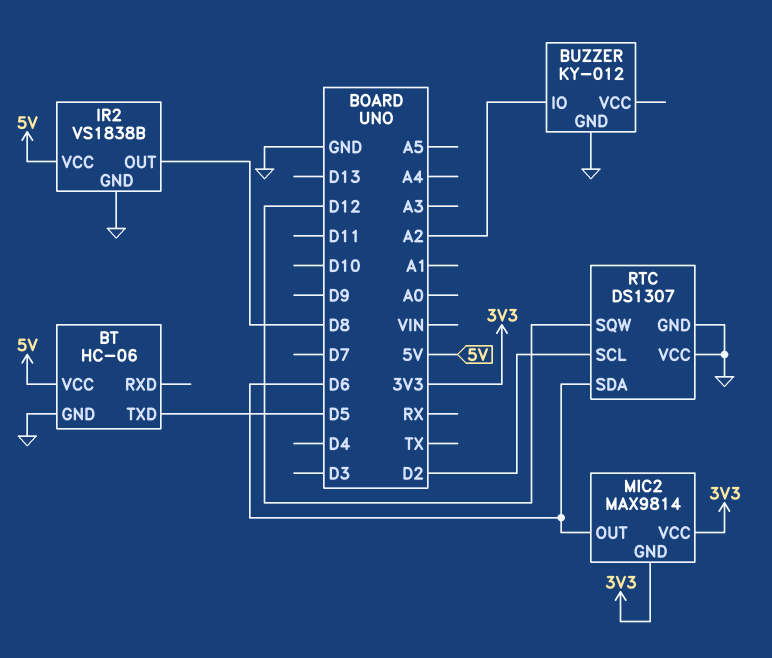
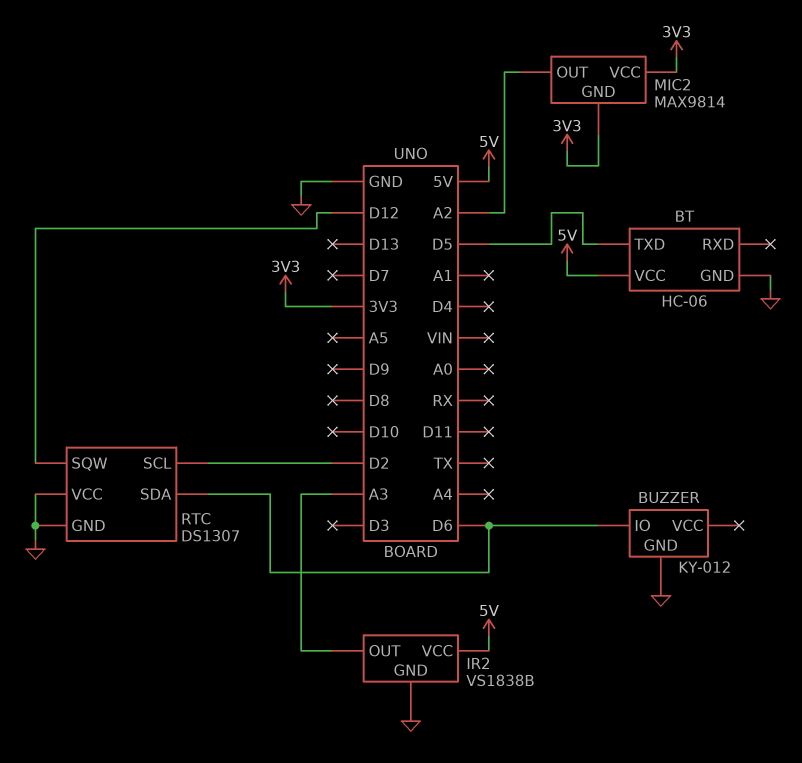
BUZZER pin IO: A2 -> D6
IR2 pin OUT: D8 -> A3
MIC2 pin OUT: D6 -> A2

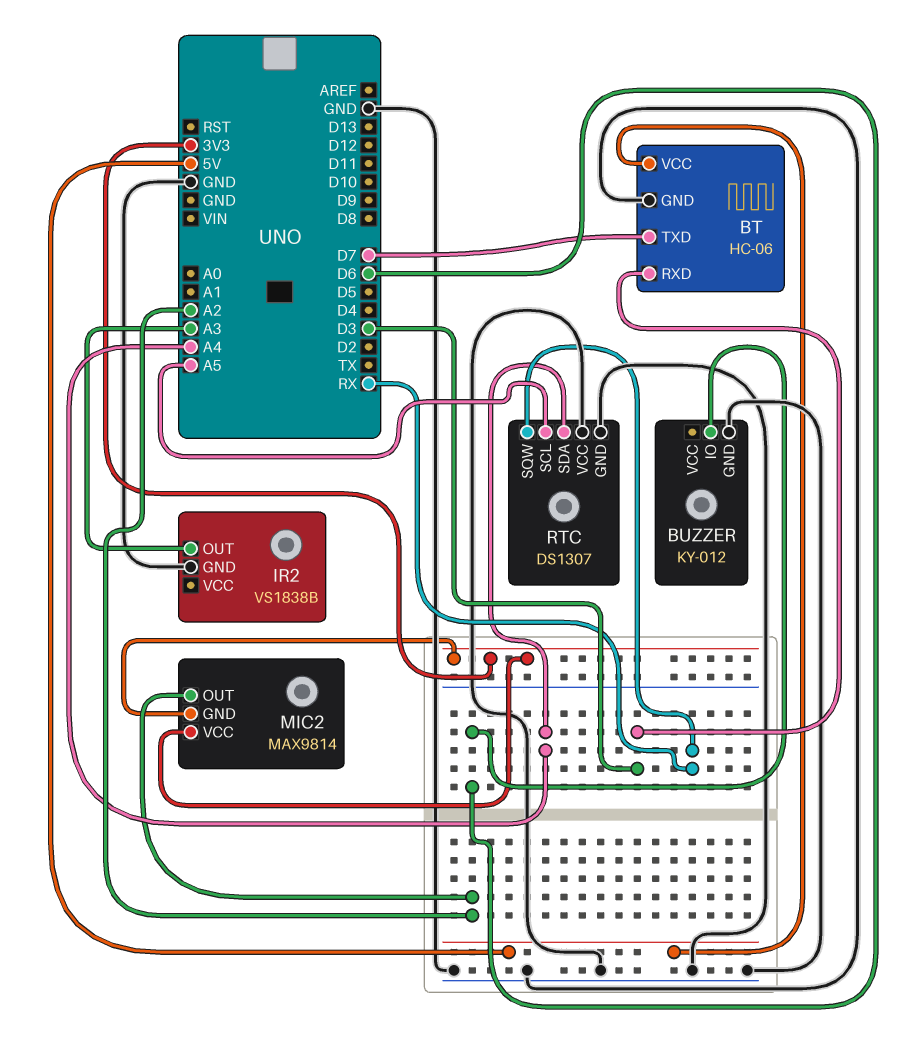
BT pin RXD: none -> D3
BT pin TXD: D5 -> D7
IR2 pin VCC: 5V -> none
RTC pin SCL: D2 -> A5
RTC pin SDA: D6 -> A4
RTC pin SQW: D12 -> RX

